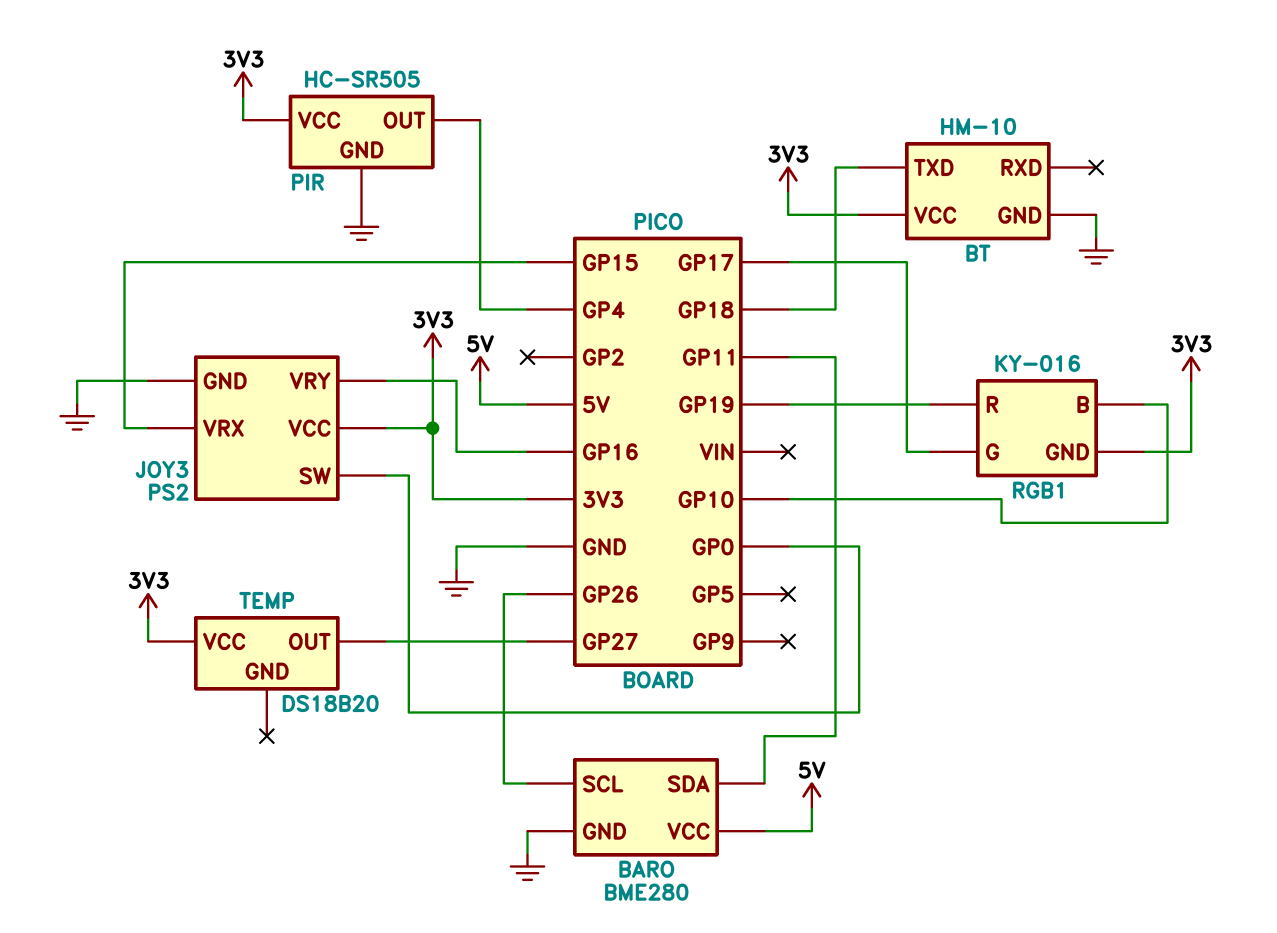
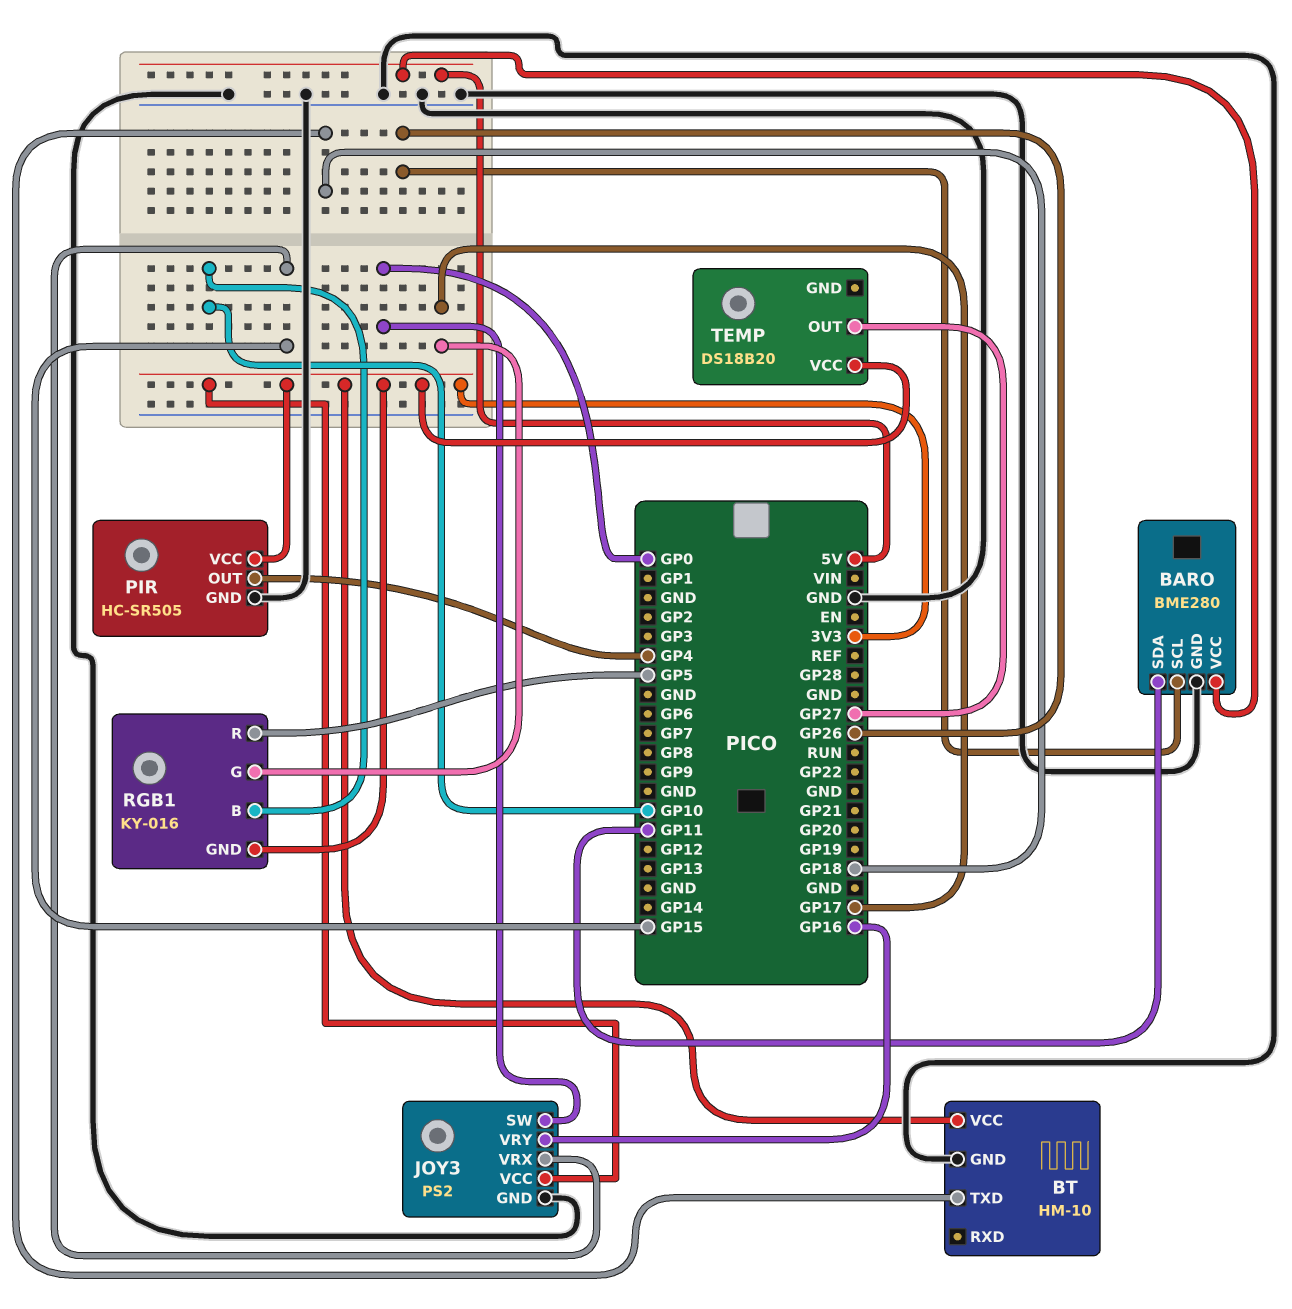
RGB1 pin R: GP19 -> GP5

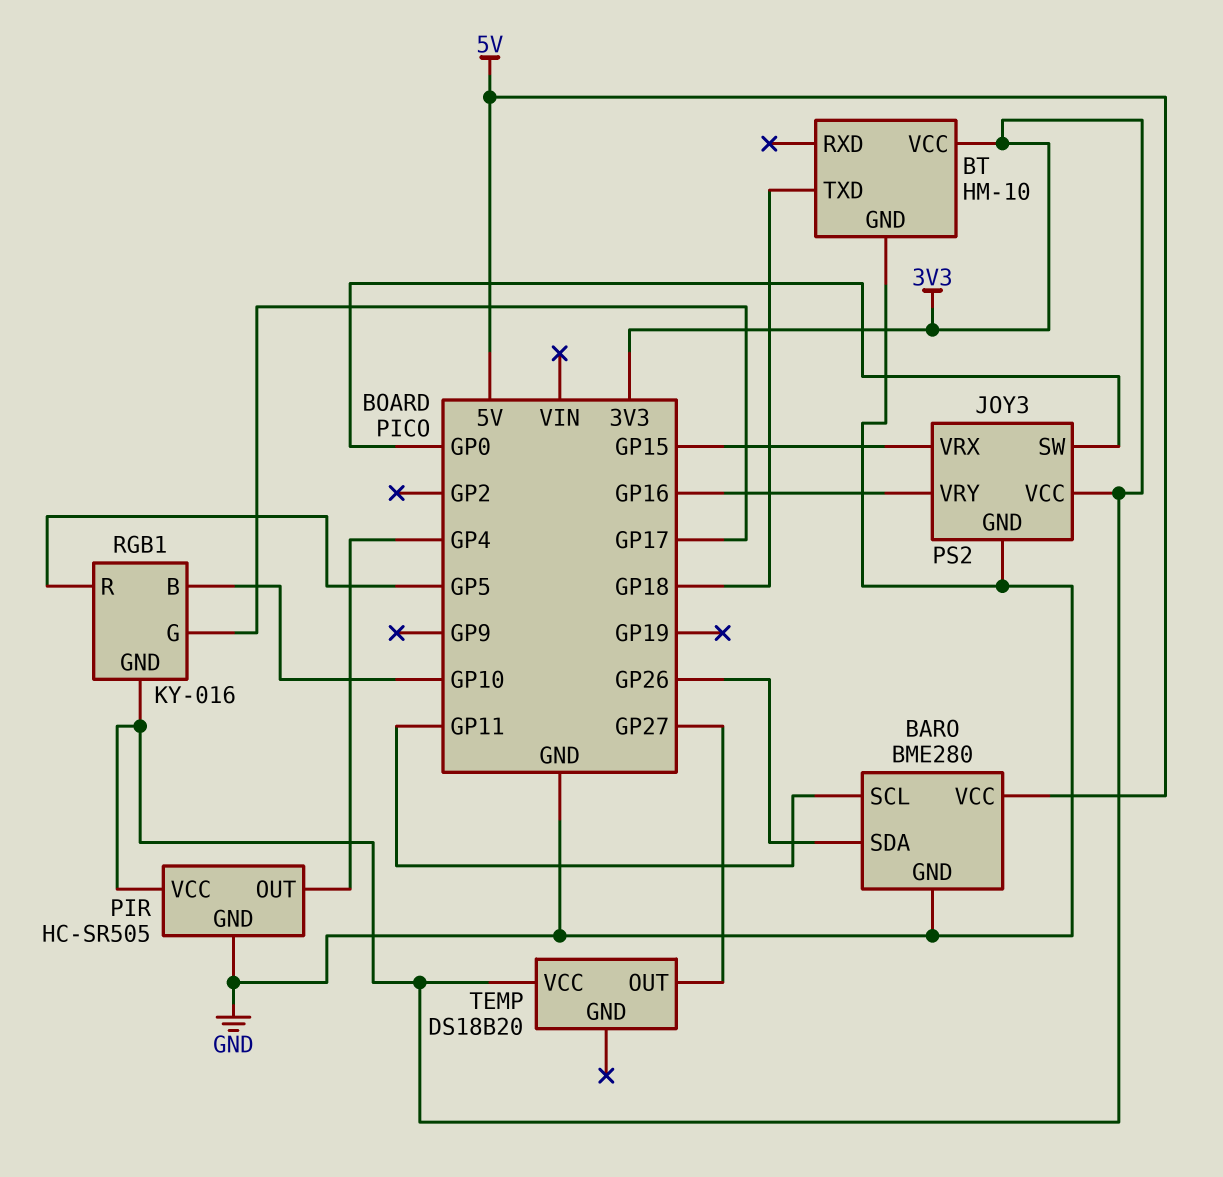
BARO pin SCL: GP26 -> GP11
BARO pin SDA: GP11 -> GP26

